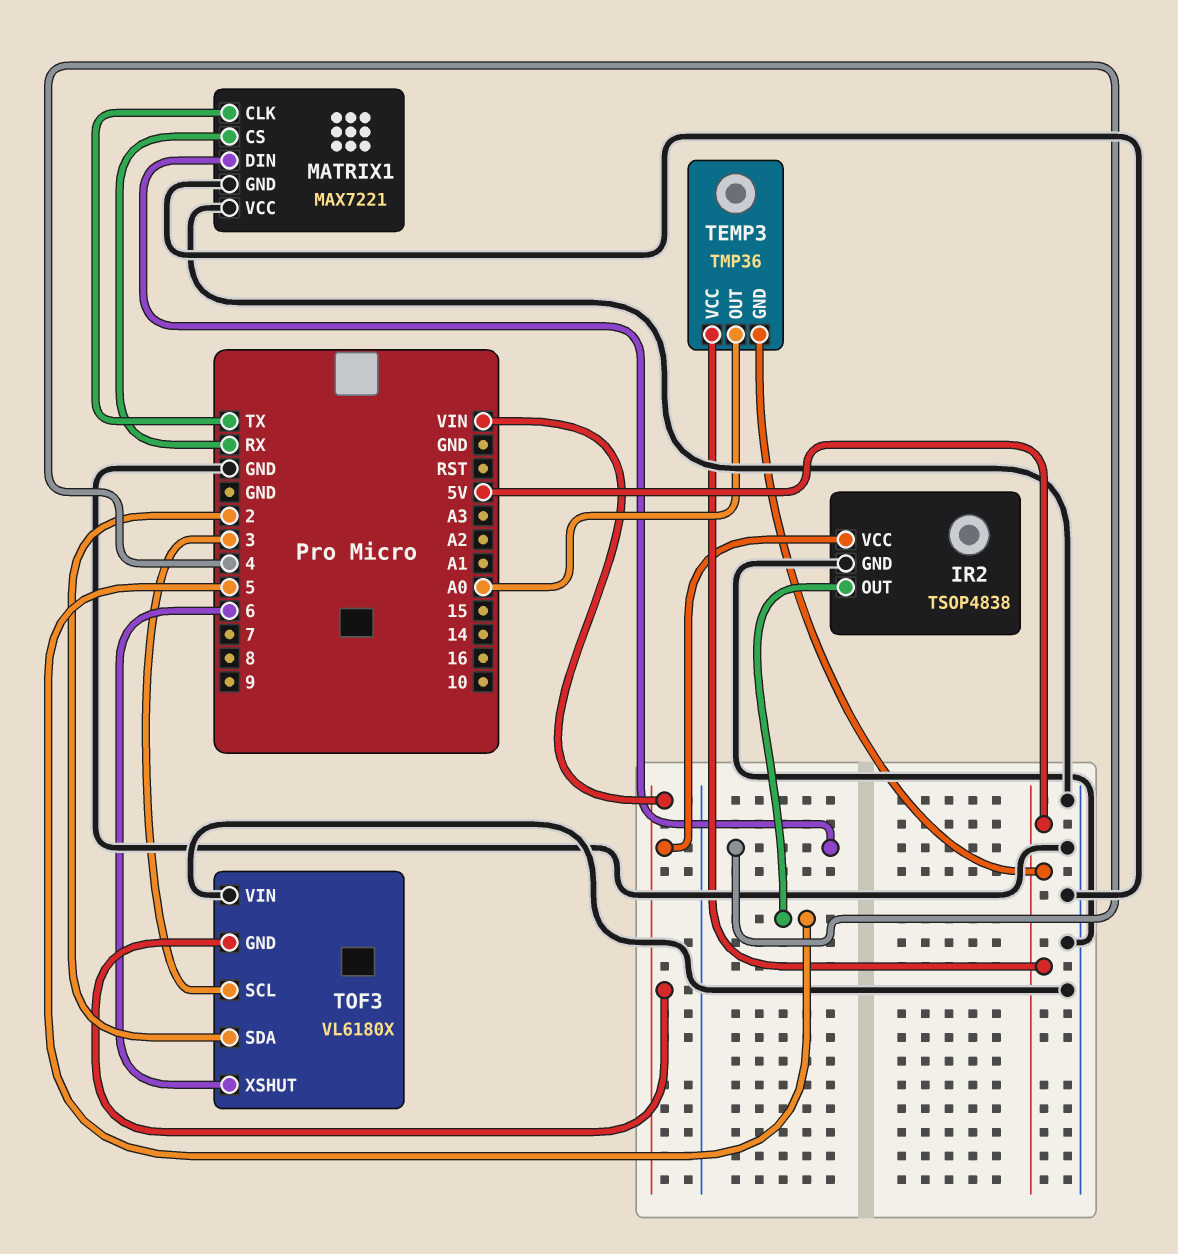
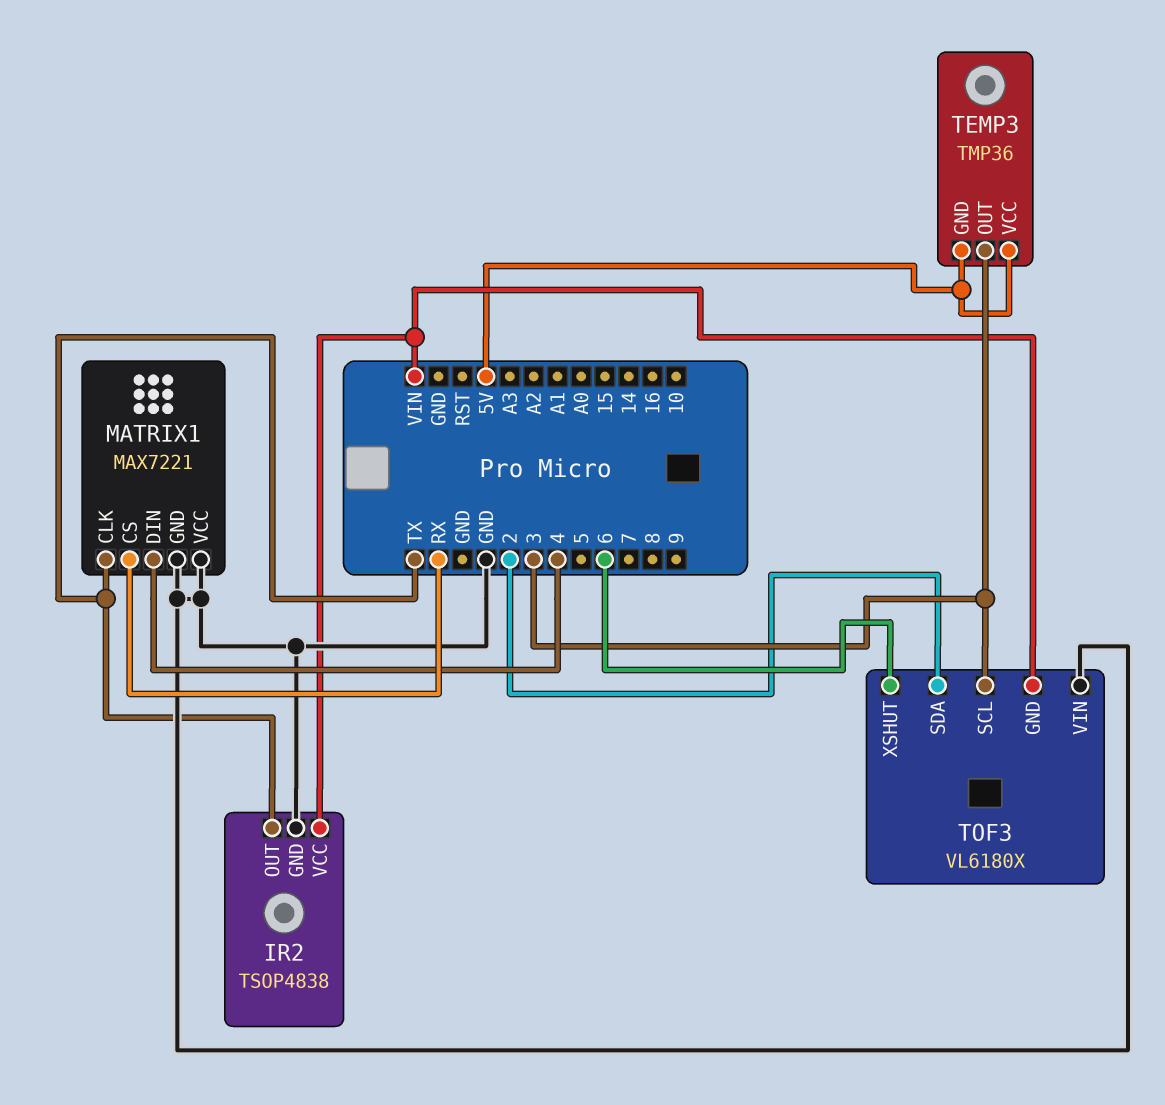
IR2 pin OUT: 5 -> TX
TEMP3 pin OUT: A0 -> 3

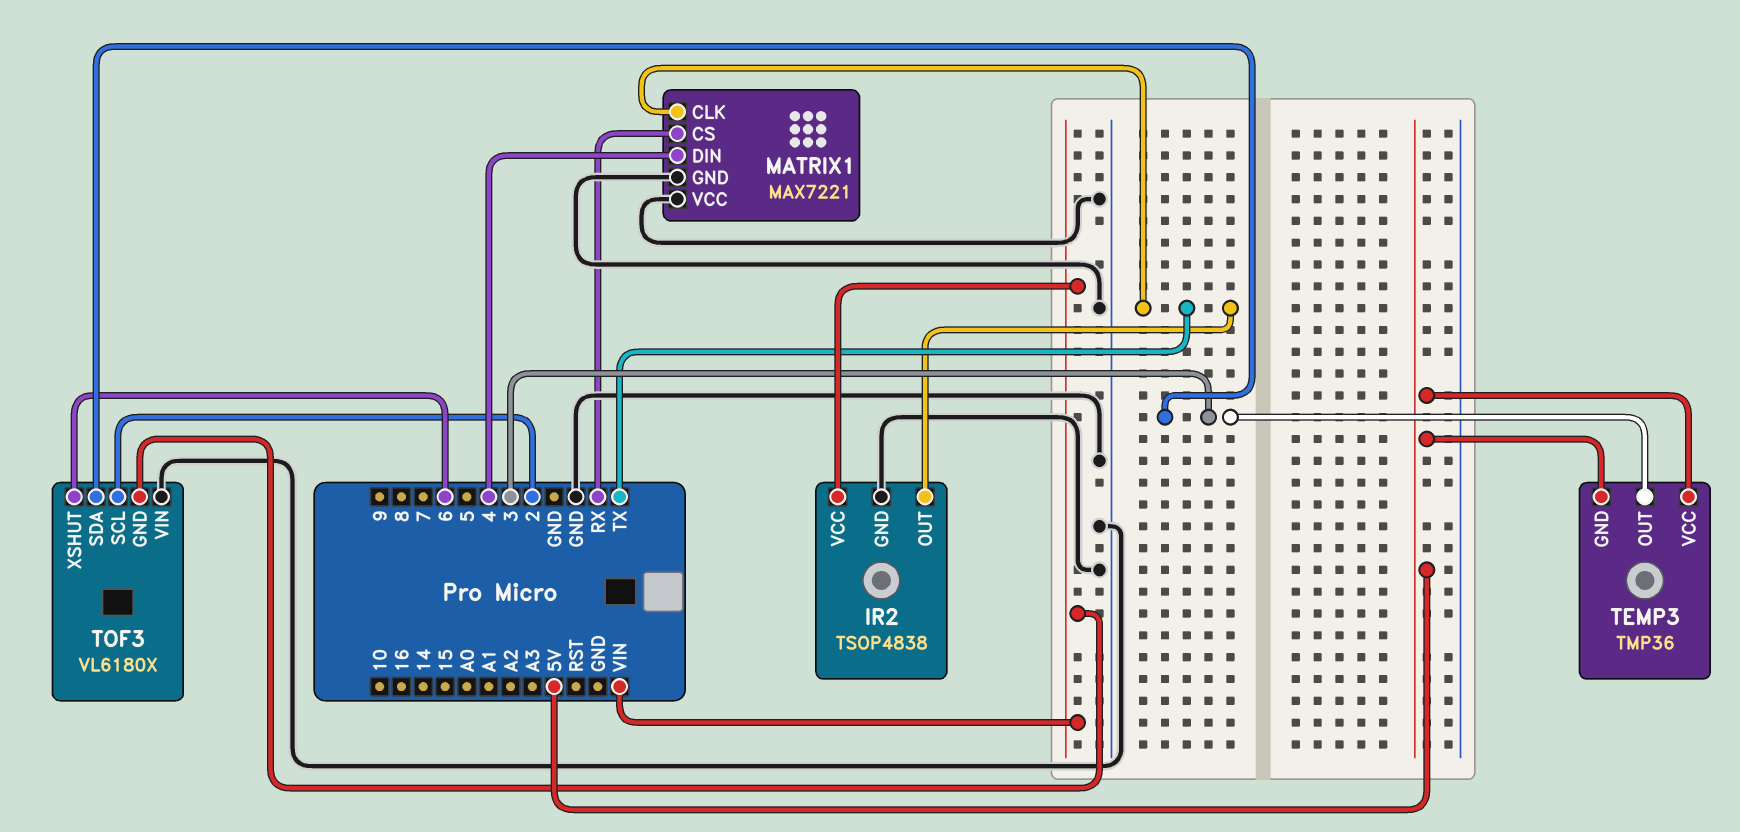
TOF3 pin SCL: 3 -> 2
TOF3 pin SDA: 2 -> 3

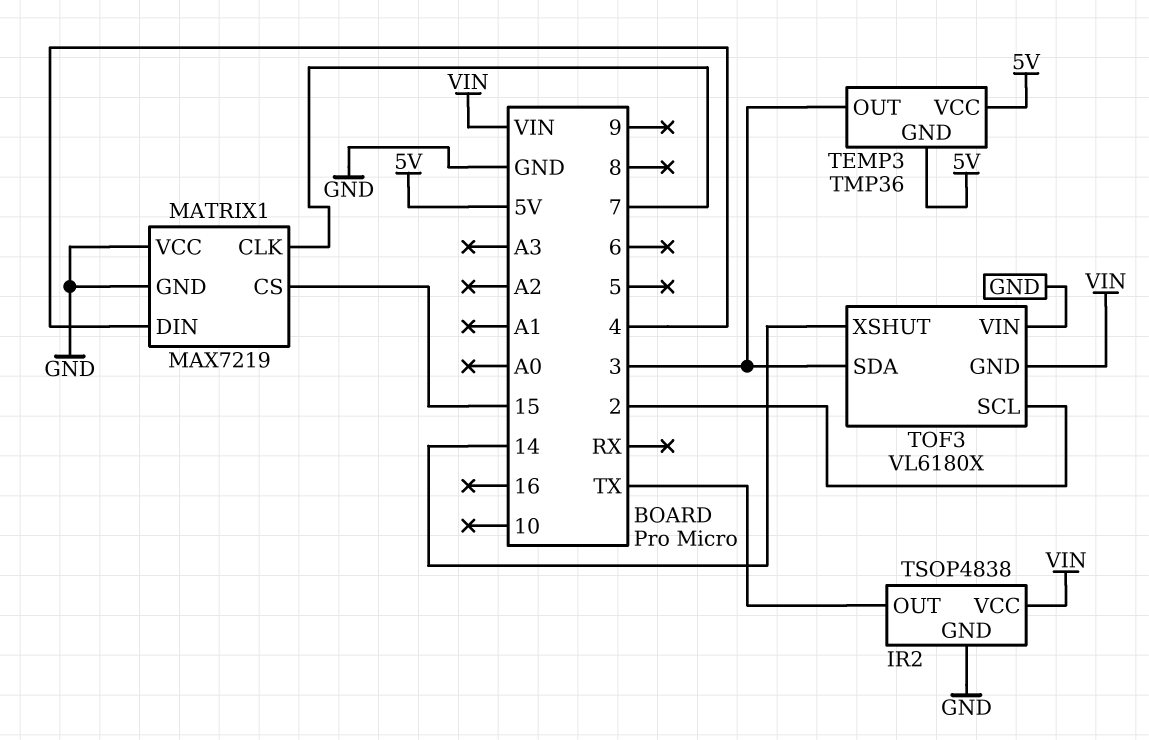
MATRIX1: MAX7221 -> MAX7219
MATRIX1 pin CLK: TX -> 7
MATRIX1 pin CS: RX -> 15
TOF3 pin XSHUT: 6 -> 14

